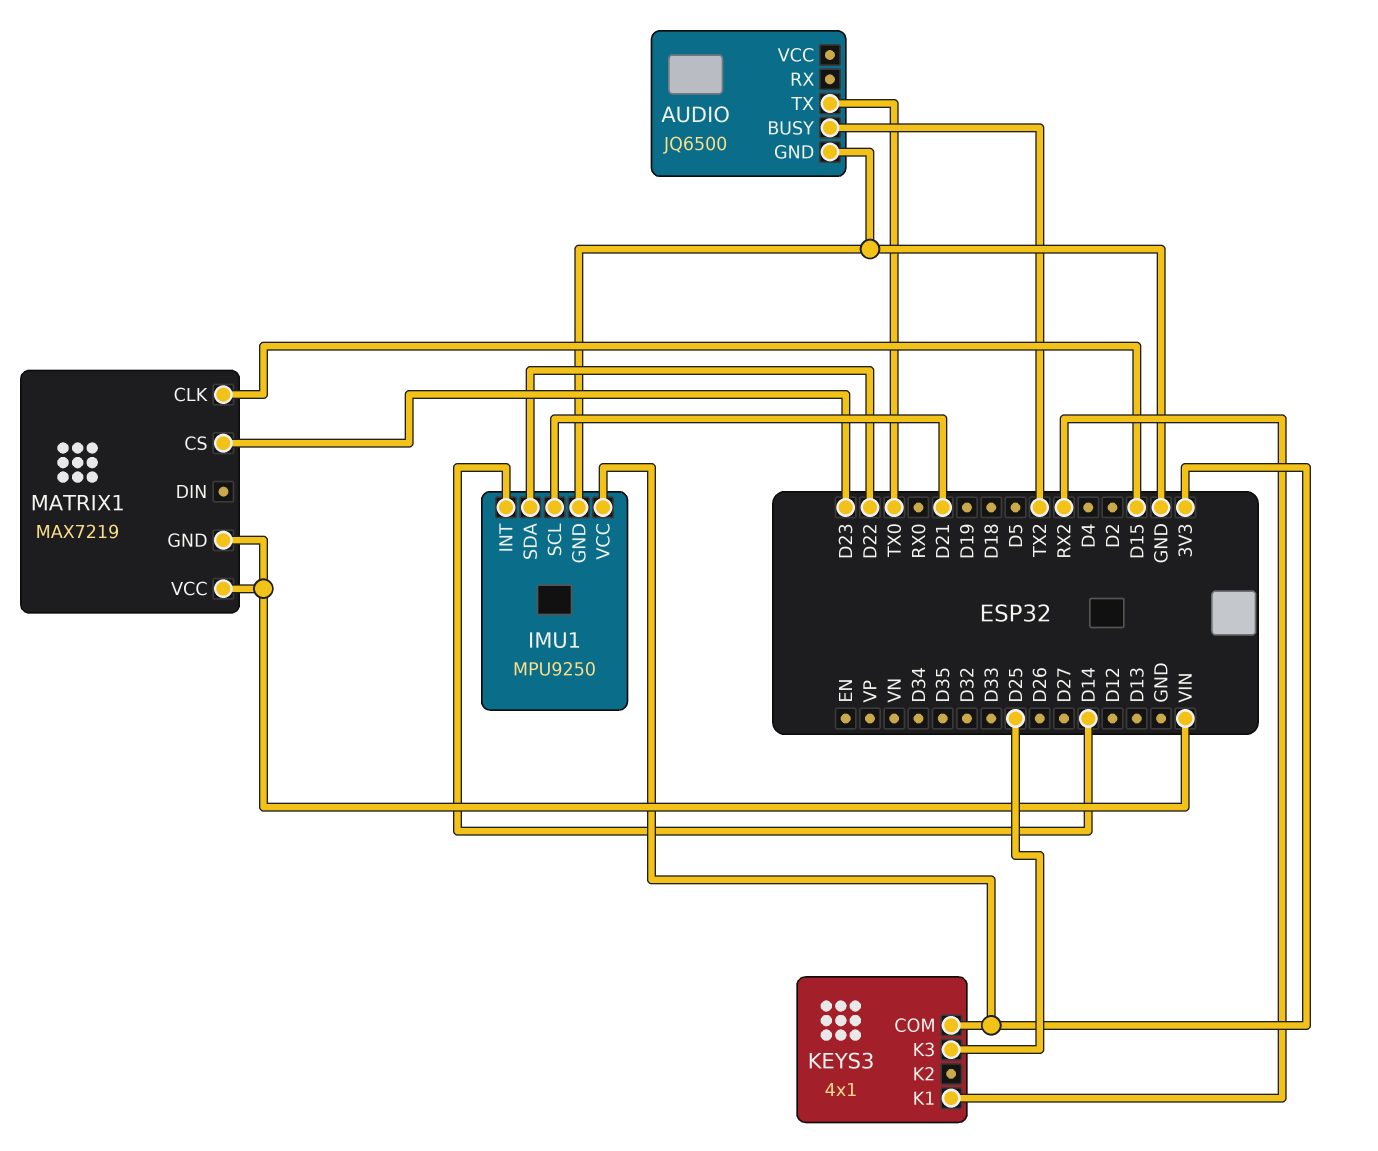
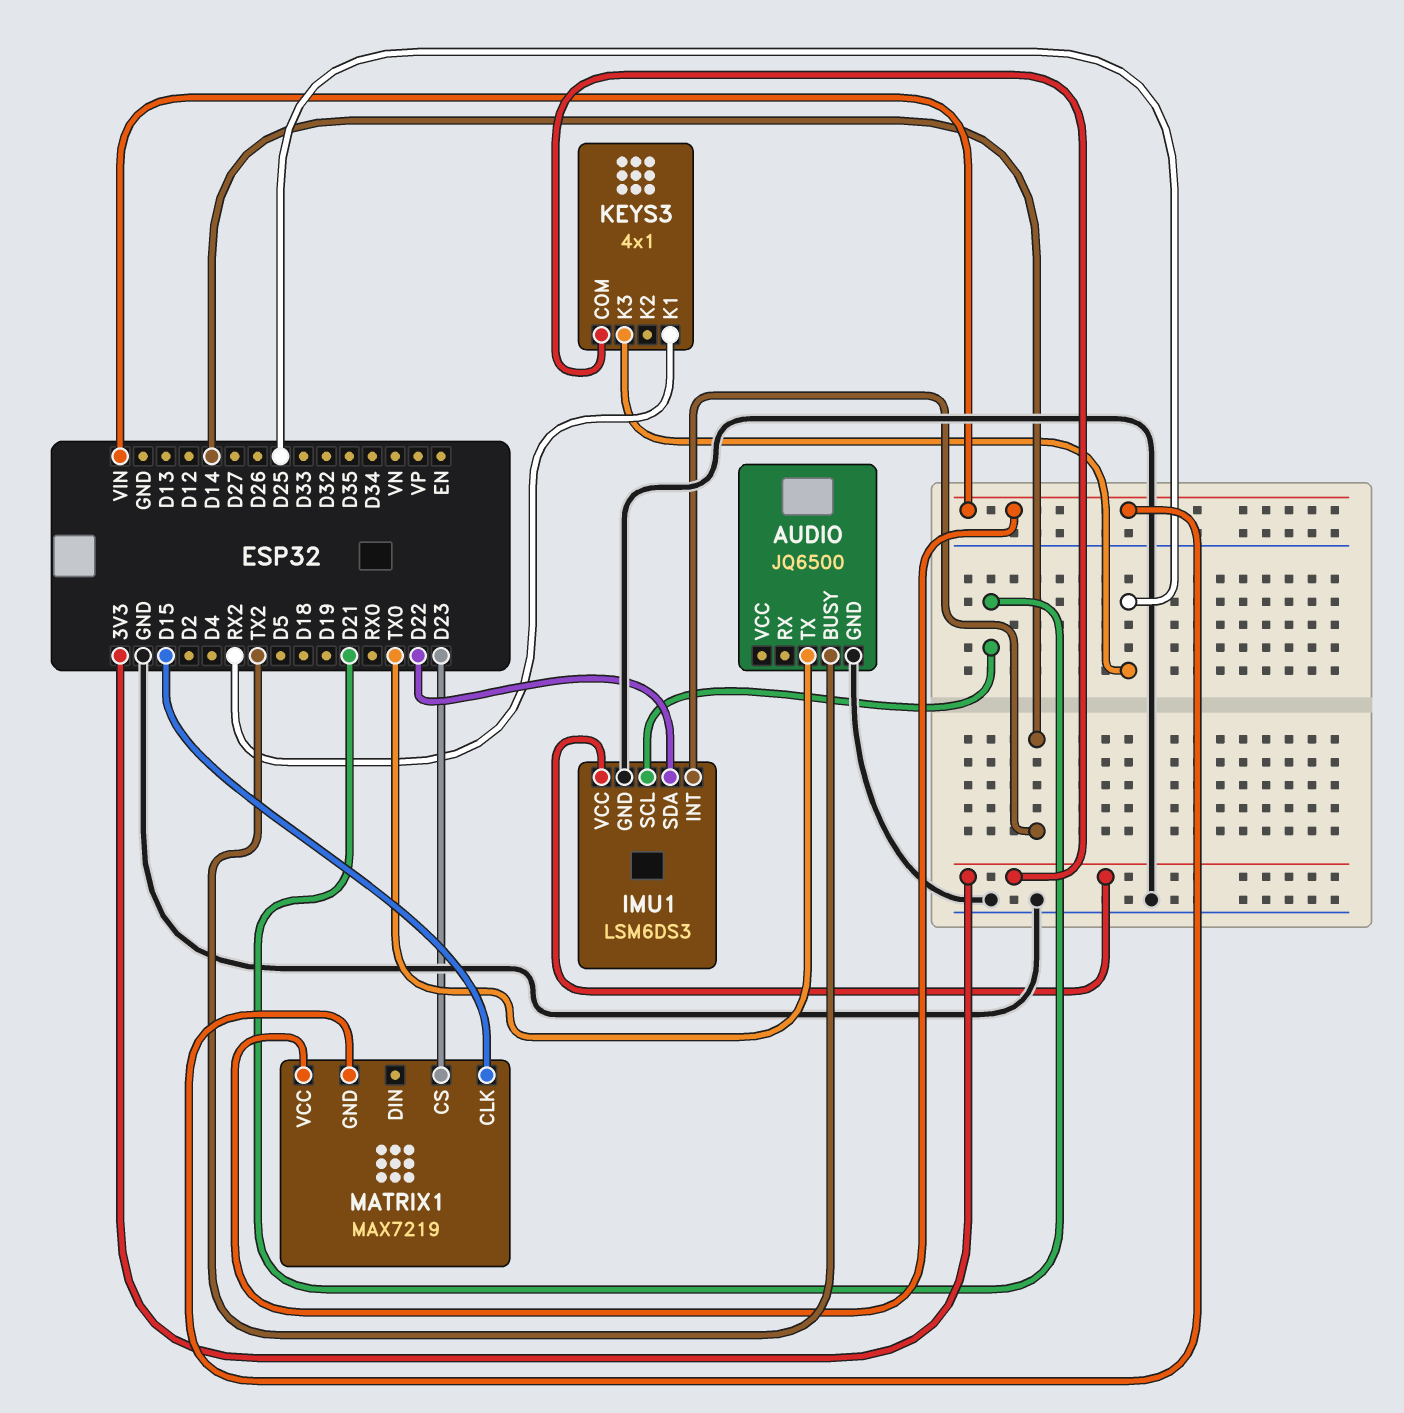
IMU1: MPU9250 -> LSM6DS3

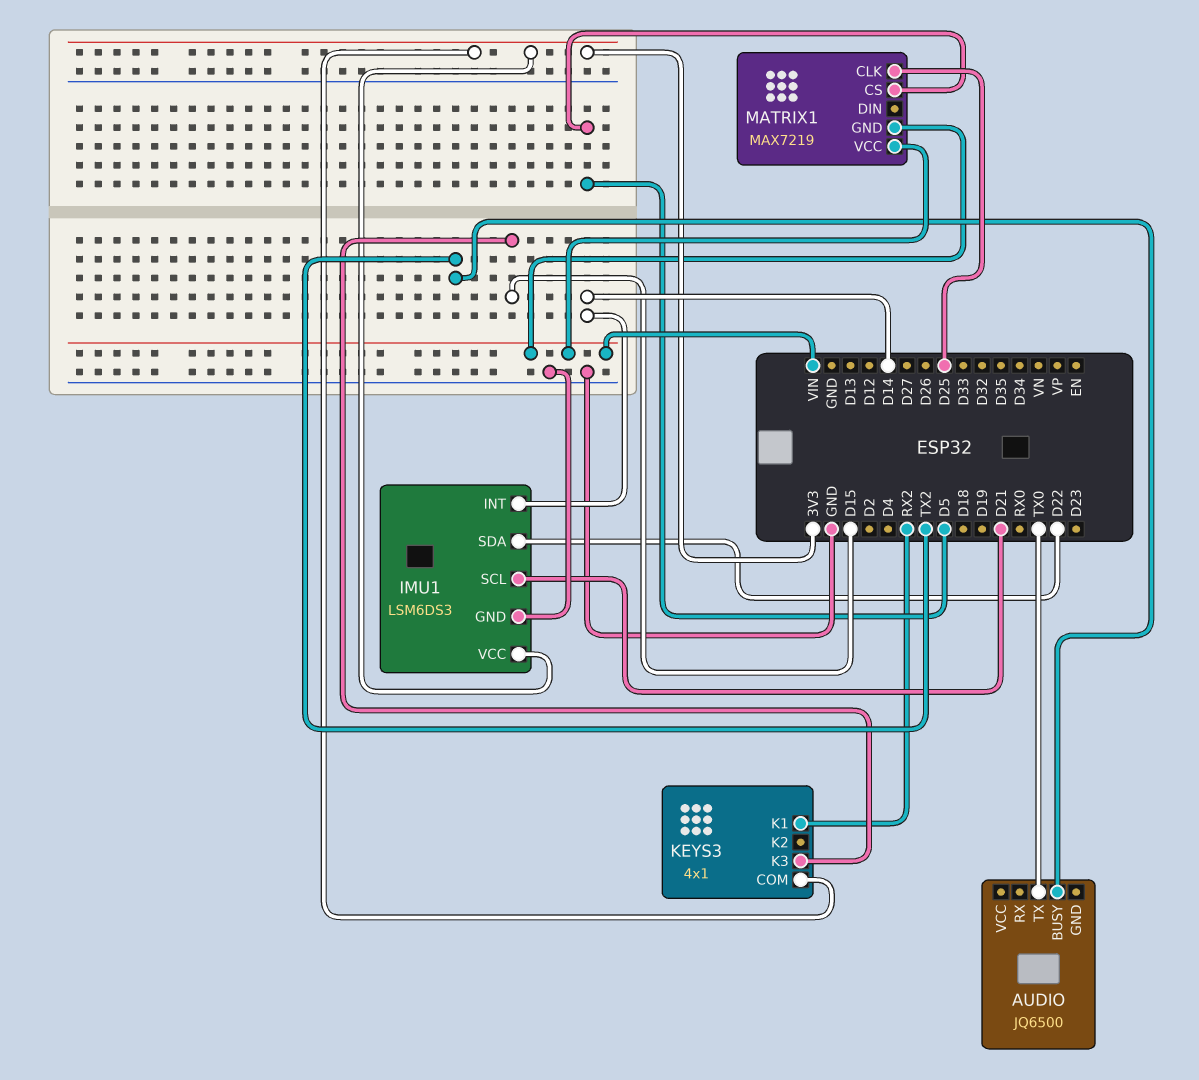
AUDIO pin GND: GND -> none
KEYS3 pin K3: D25 -> D15
MATRIX1 pin CLK: D15 -> D25
MATRIX1 pin CS: D23 -> D5

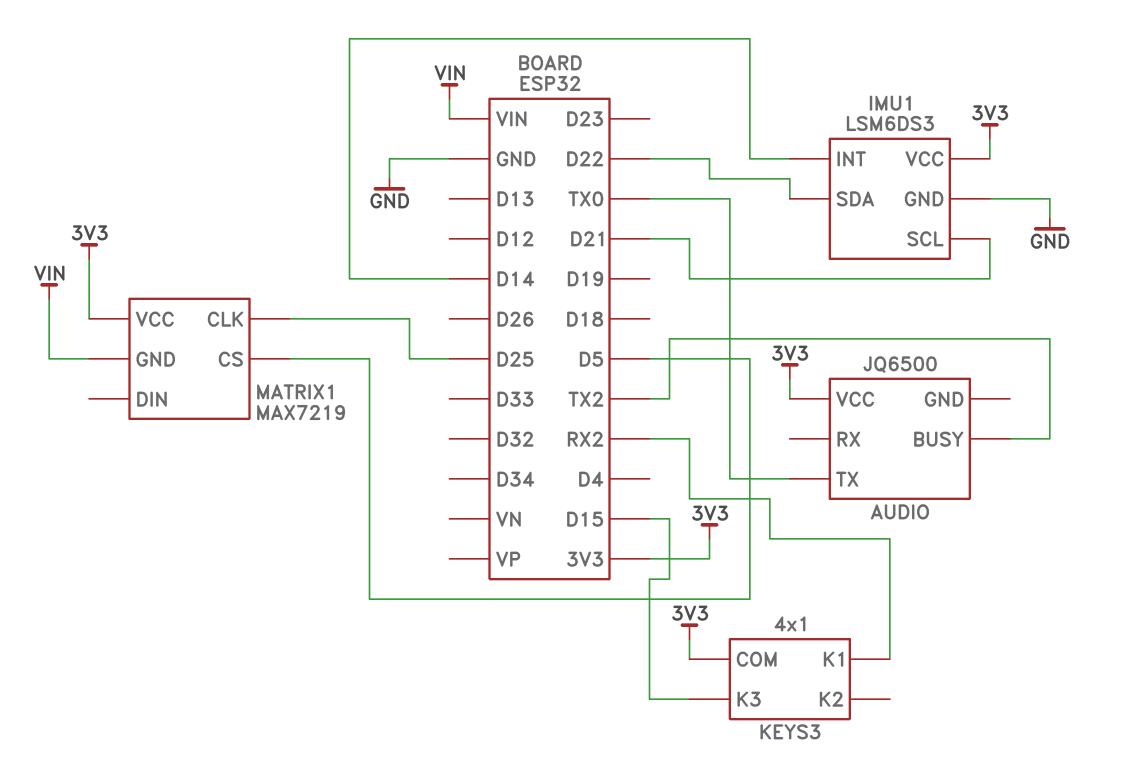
AUDIO pin VCC: none -> 3V3
MATRIX1 pin VCC: VIN -> 3V3

